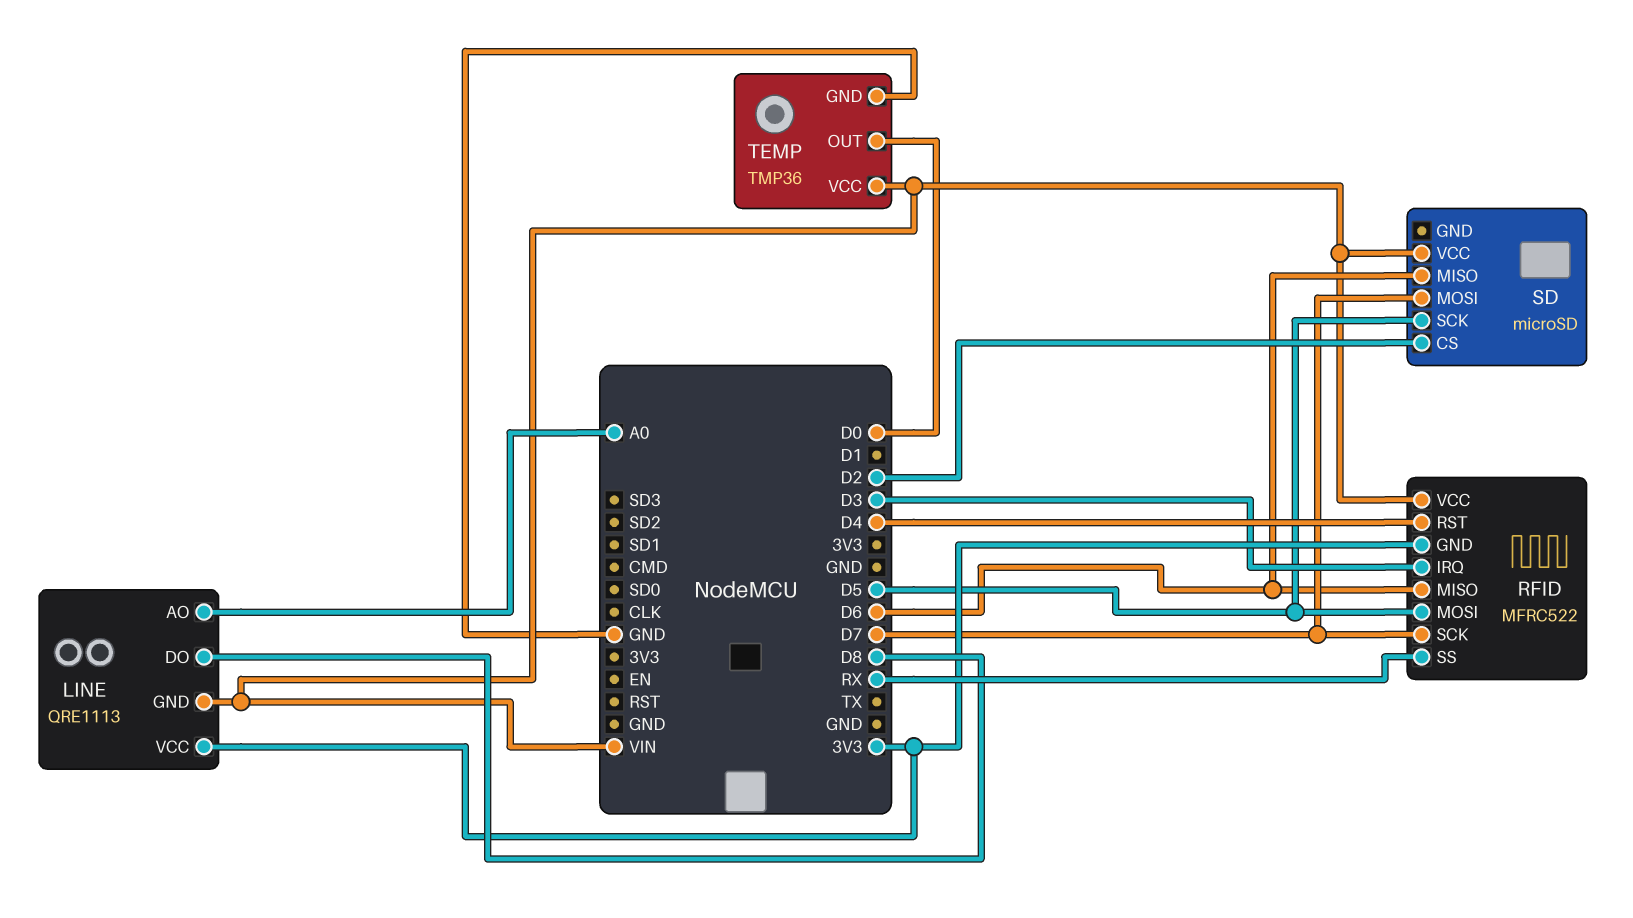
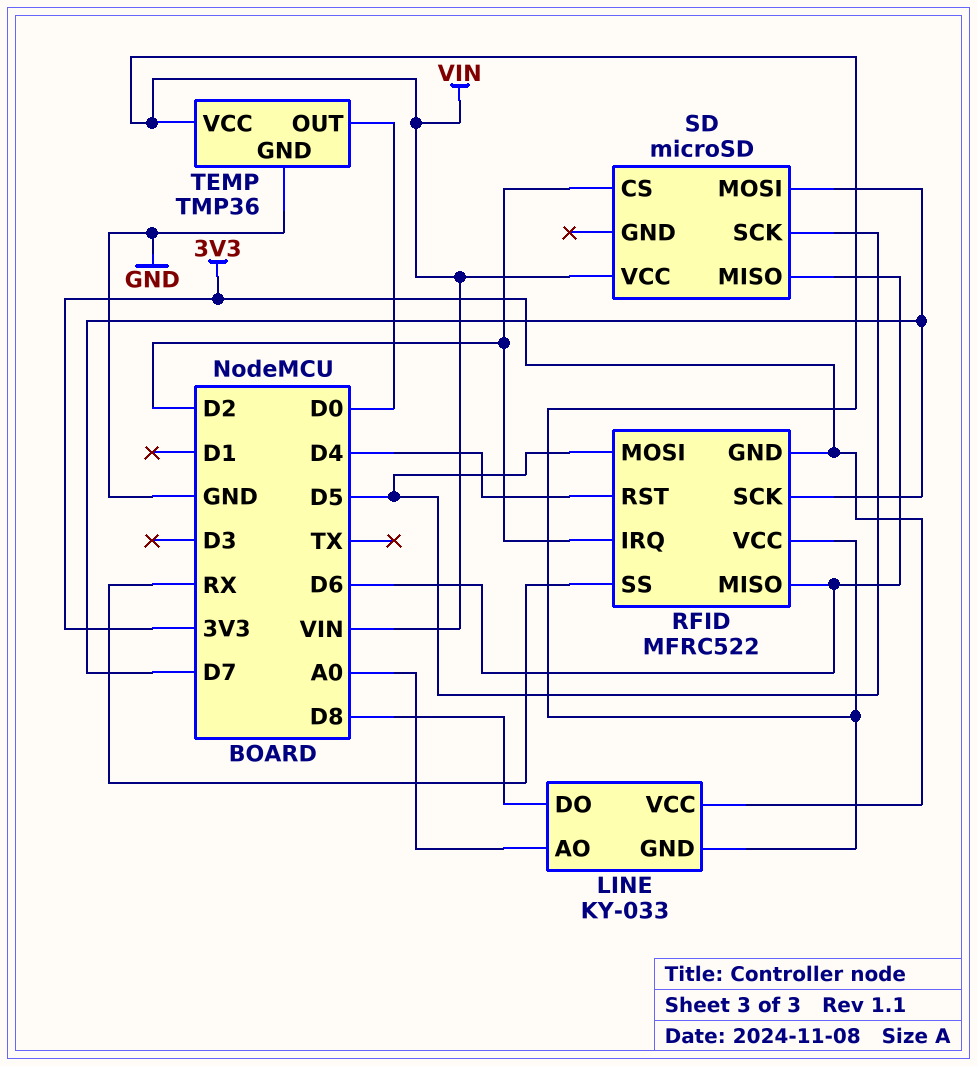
LINE: QRE1113 -> KY-033
RFID pin IRQ: D3 -> D2

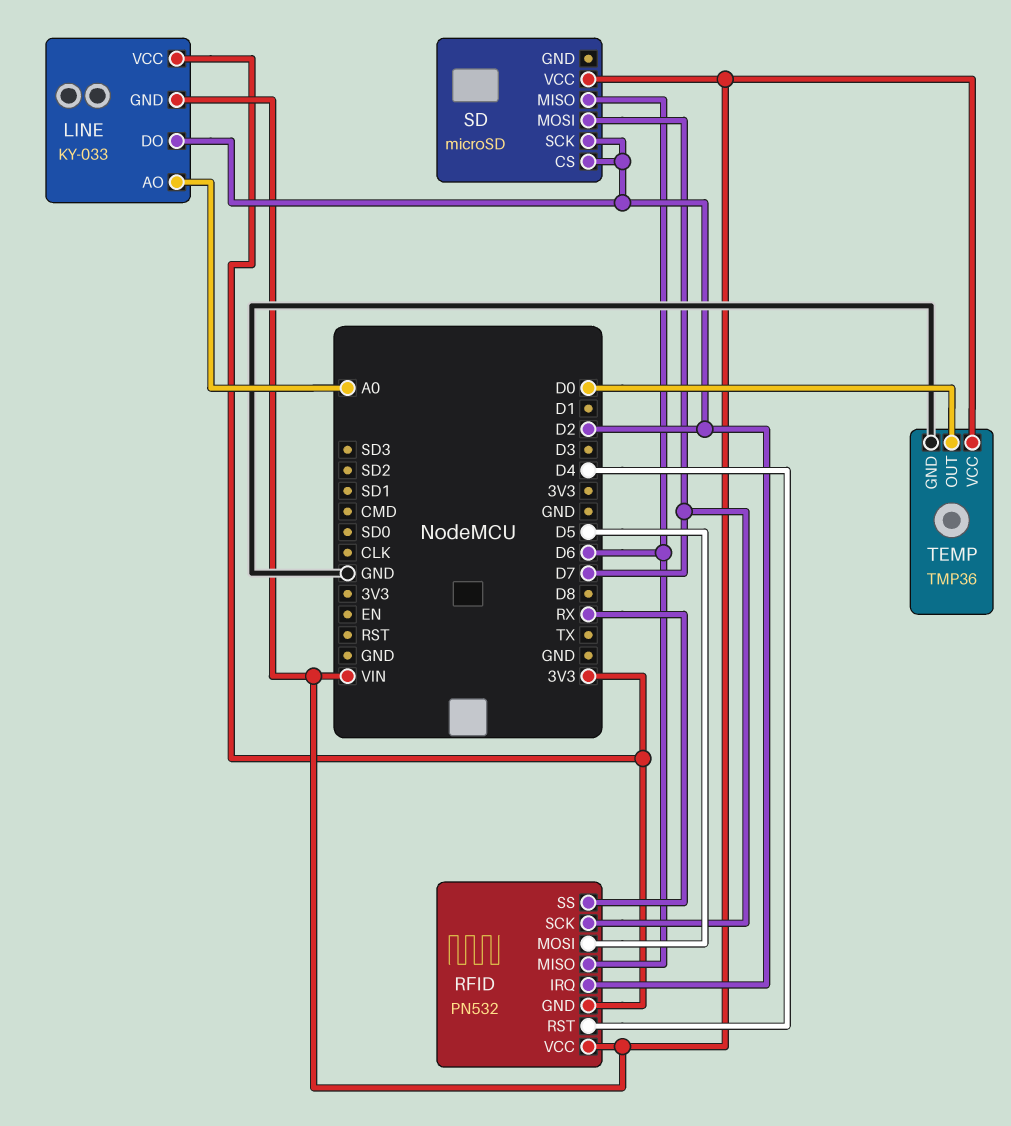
LINE pin DO: D8 -> D2
RFID: MFRC522 -> PN532
SD pin SCK: D5 -> D2

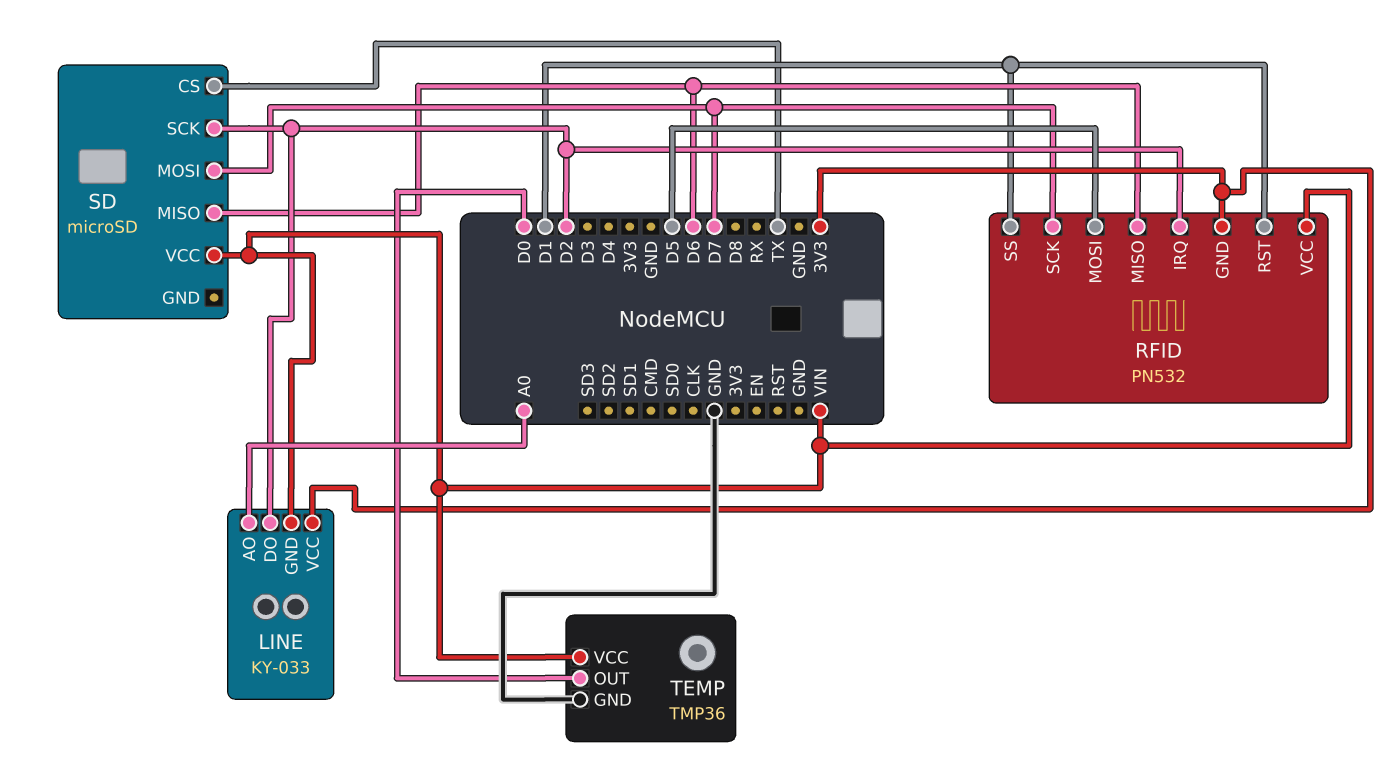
RFID pin RST: D4 -> D1
RFID pin SS: RX -> D1
SD pin CS: D2 -> TX

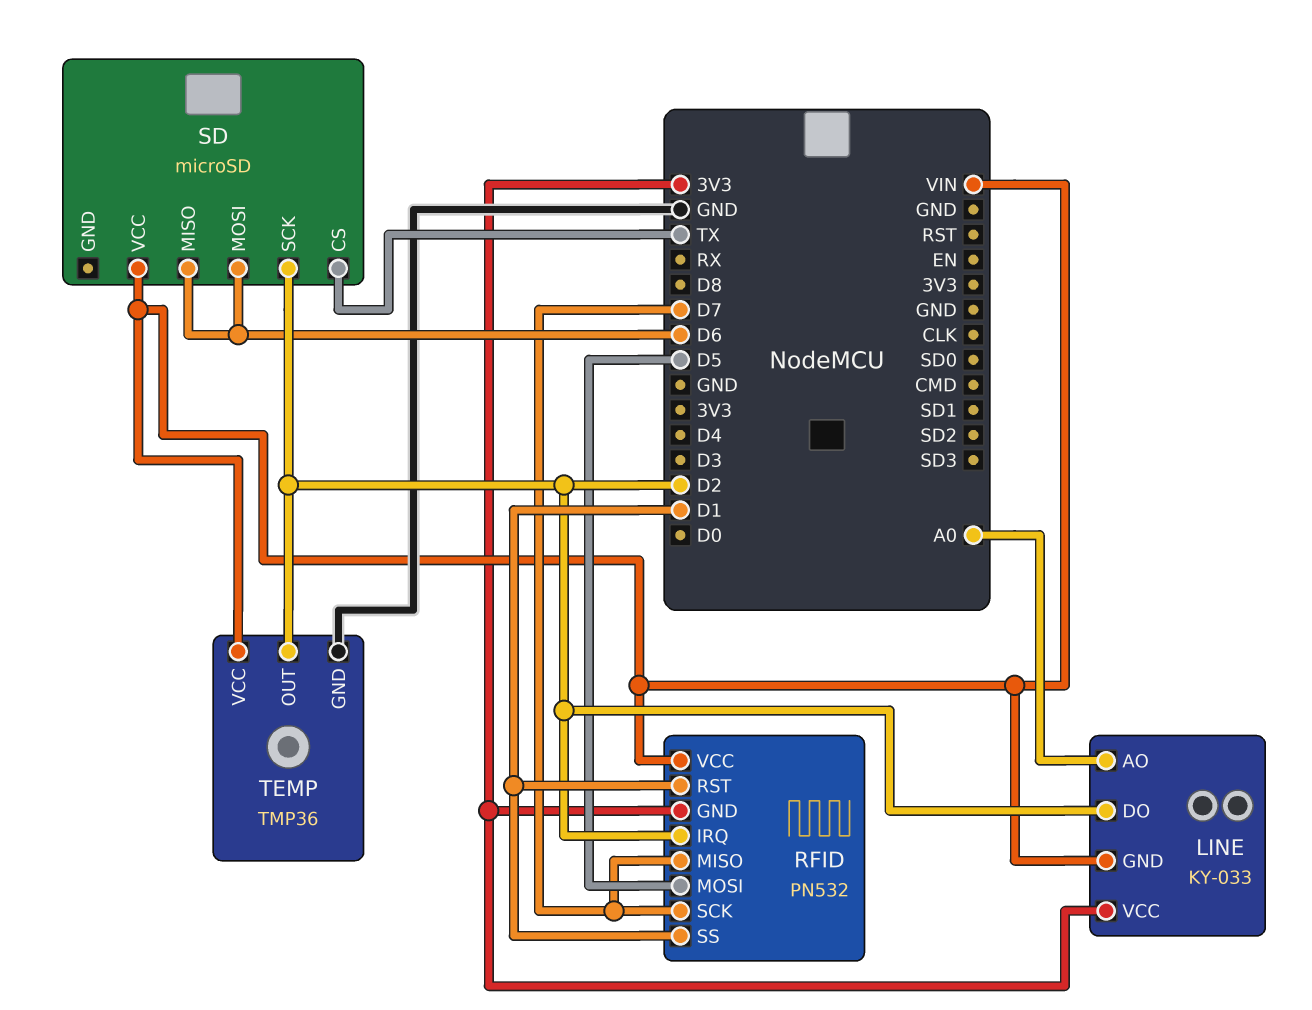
RFID pin MISO: D6 -> D7
SD pin MOSI: D7 -> D6
TEMP pin OUT: D0 -> D2

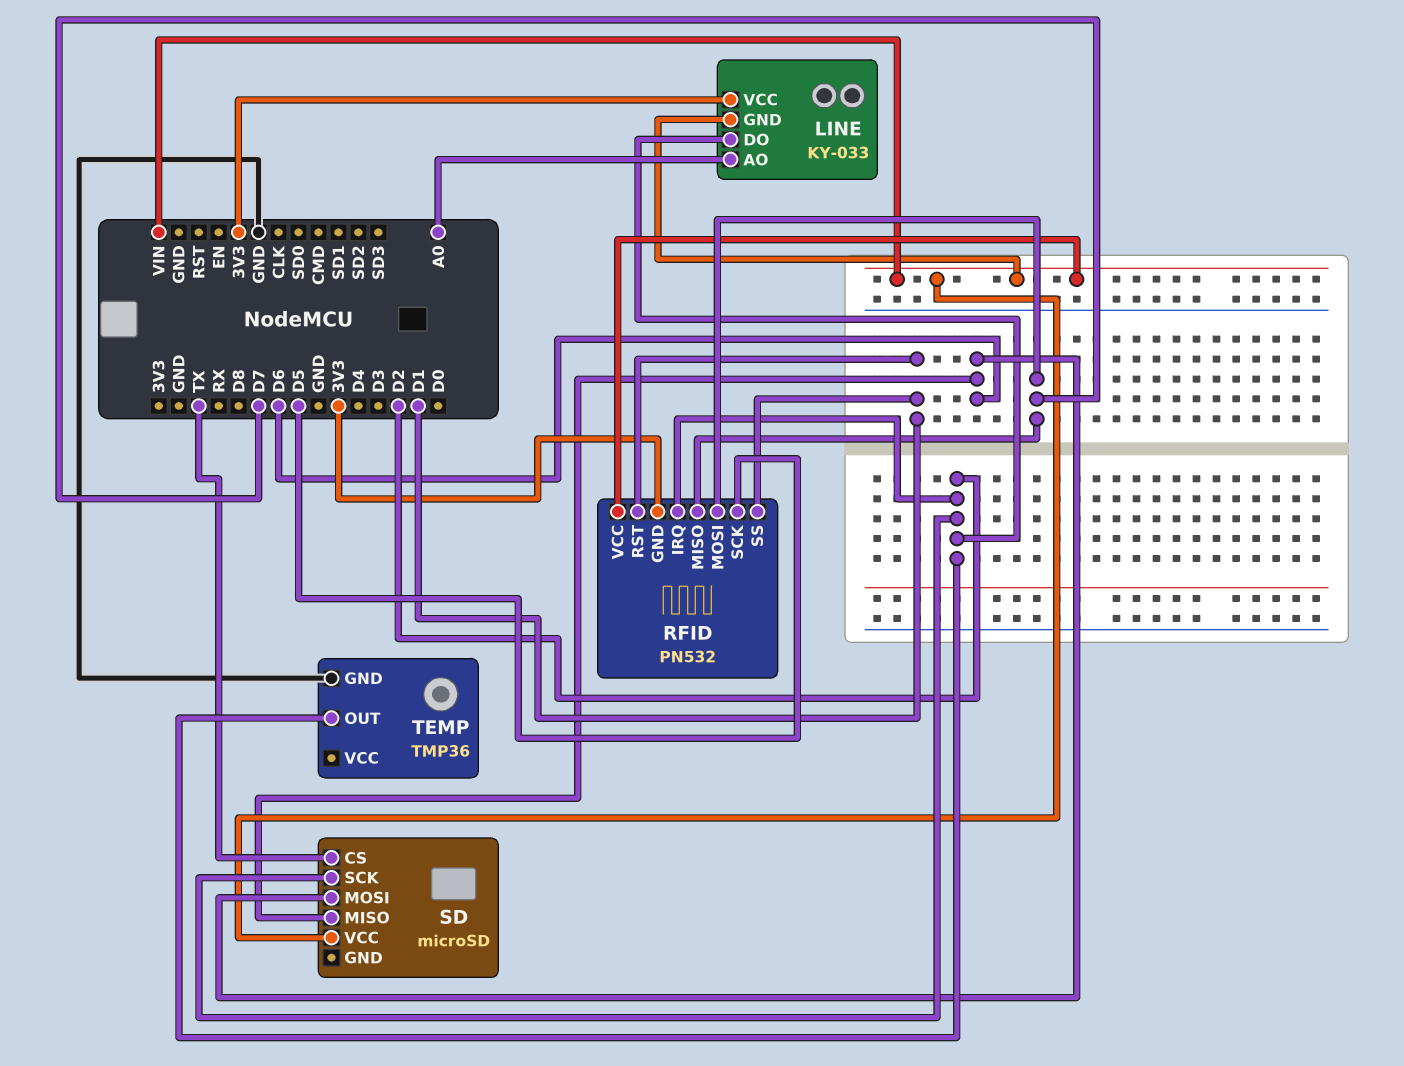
RFID pin MOSI: D5 -> D7
RFID pin SCK: D7 -> D5
TEMP pin VCC: VIN -> none

